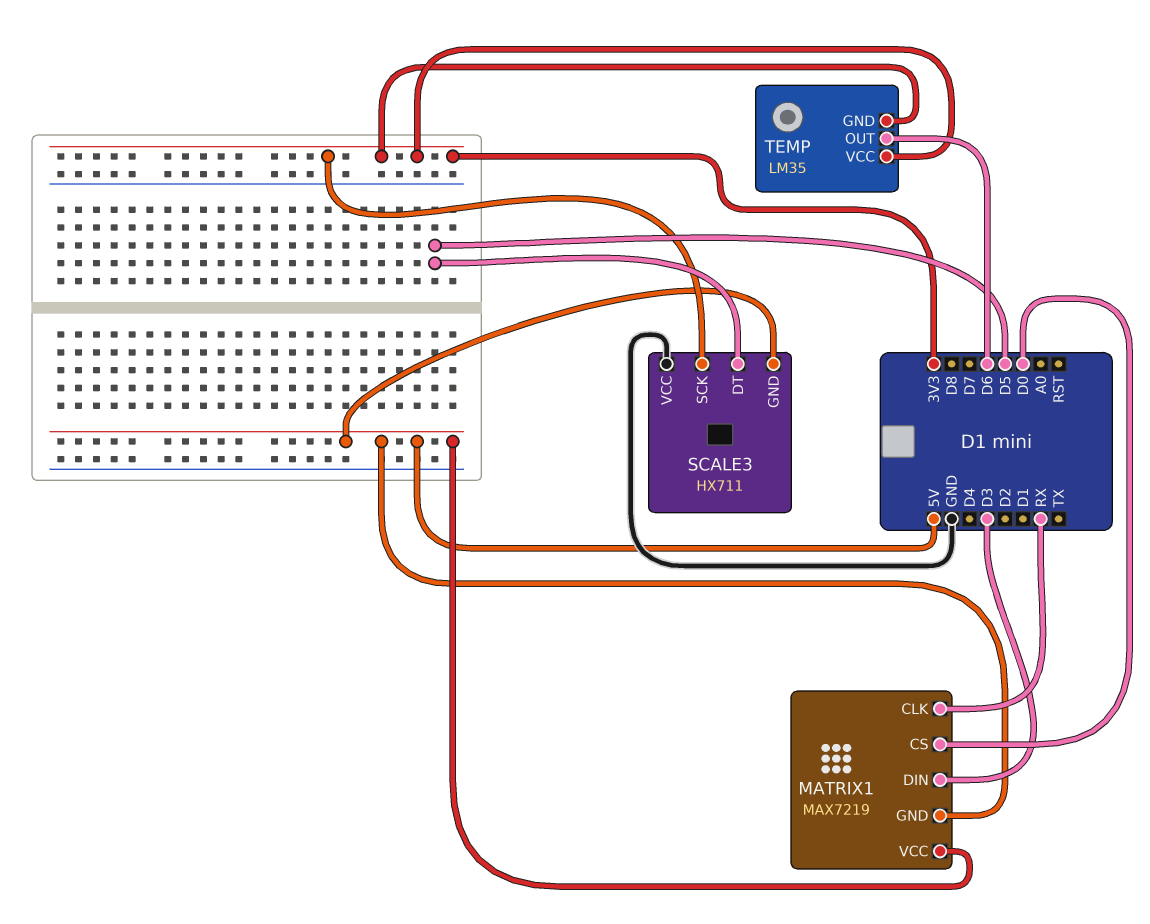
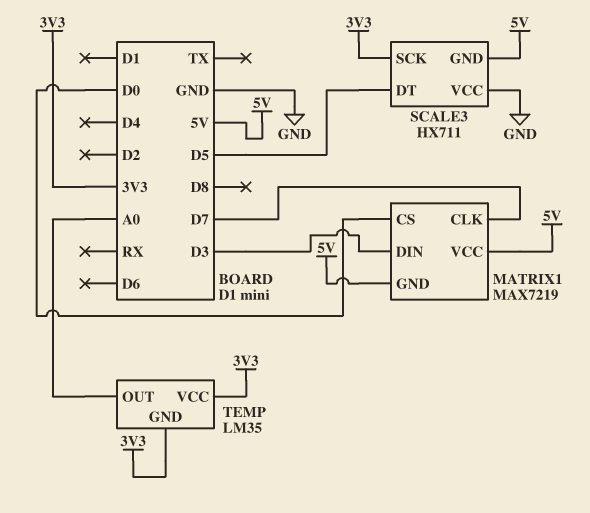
MATRIX1 pin CLK: RX -> D7
TEMP pin OUT: D6 -> A0

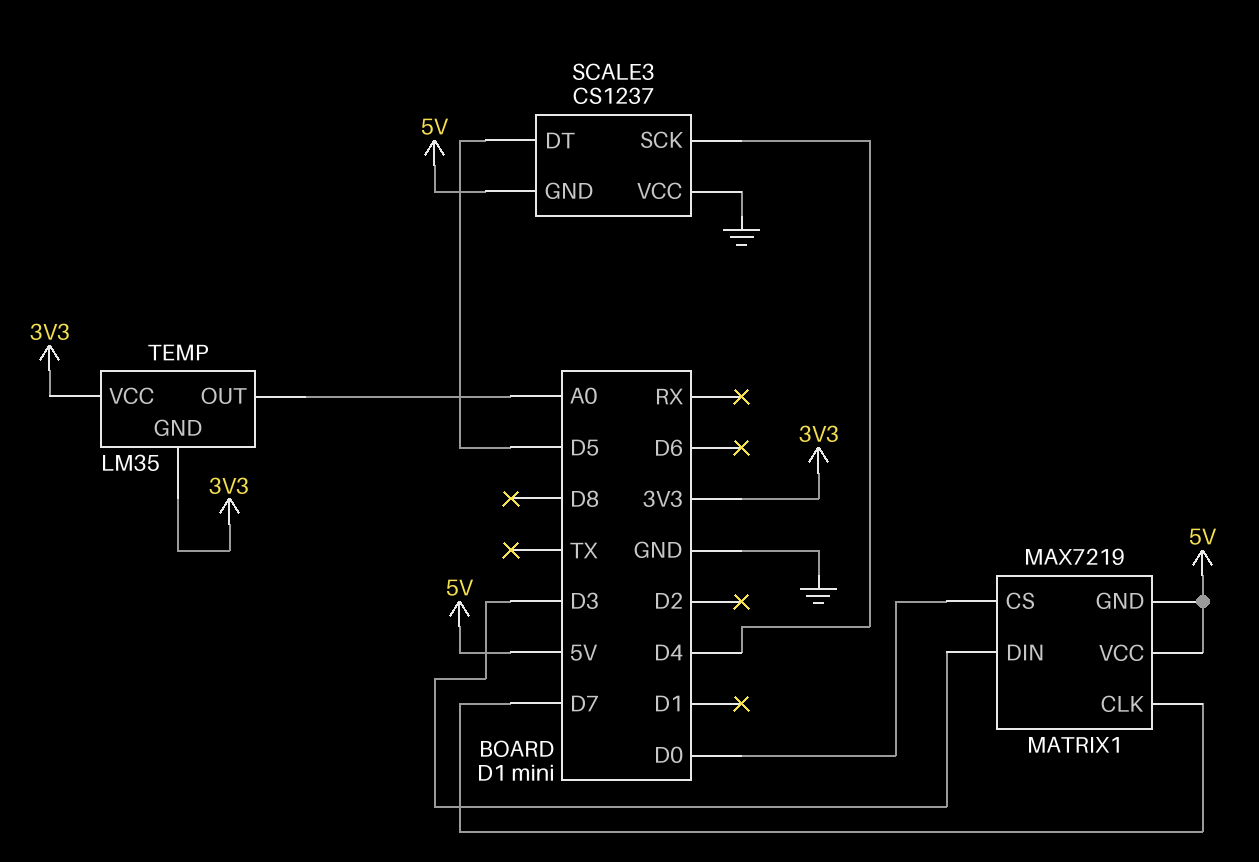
SCALE3: HX711 -> CS1237
SCALE3 pin SCK: 3V3 -> D4

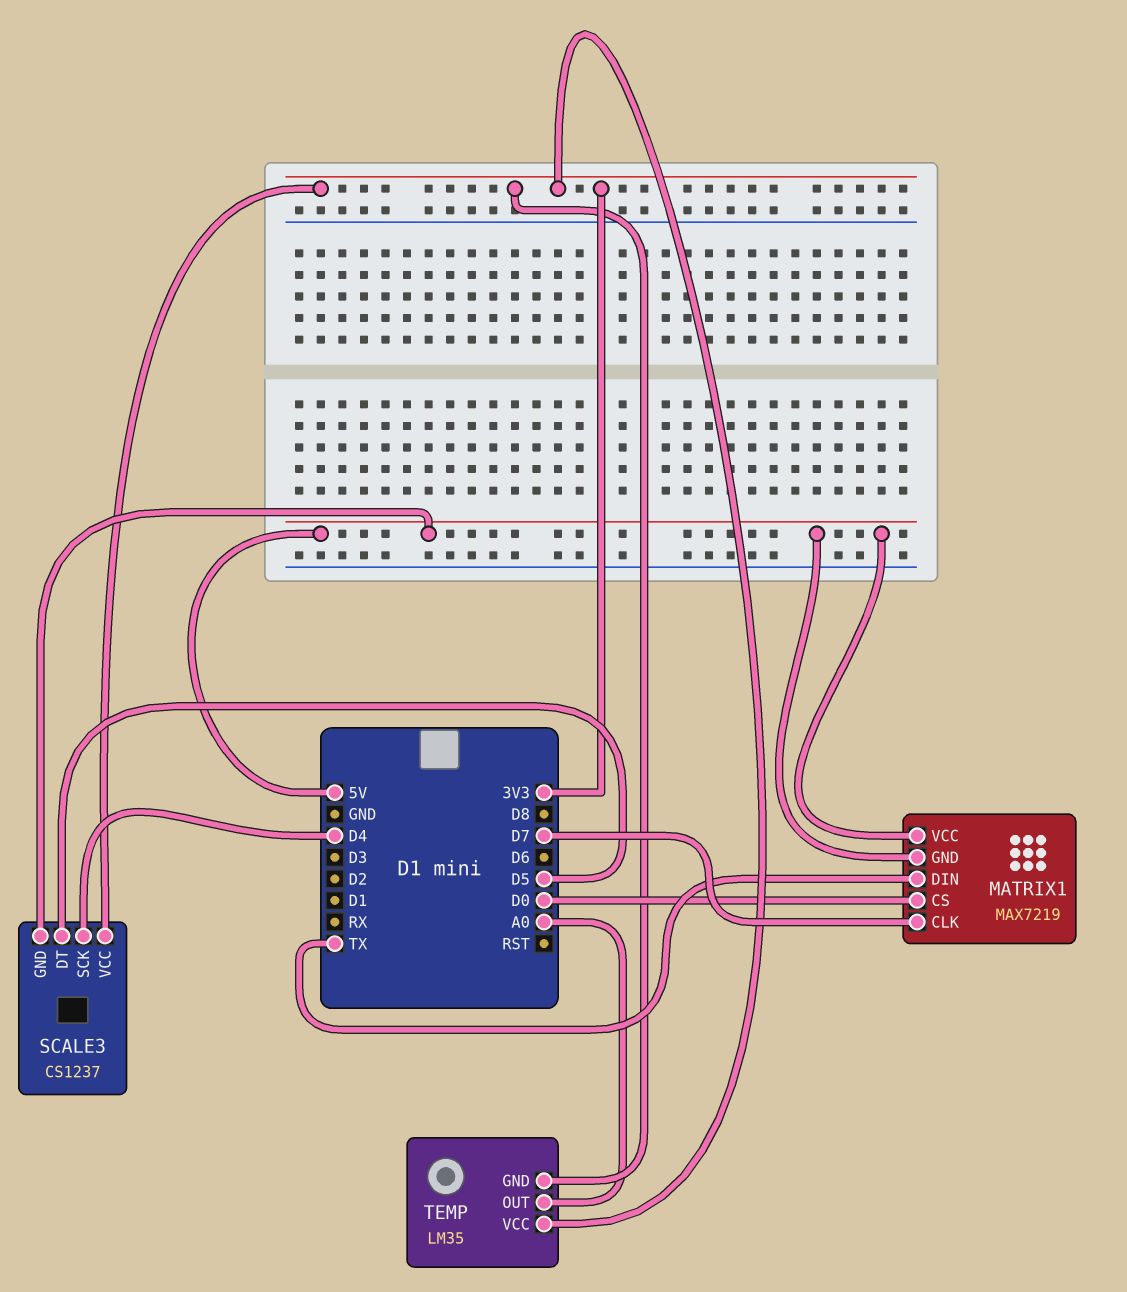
MATRIX1 pin DIN: D3 -> TX
SCALE3 pin VCC: GND -> 3V3

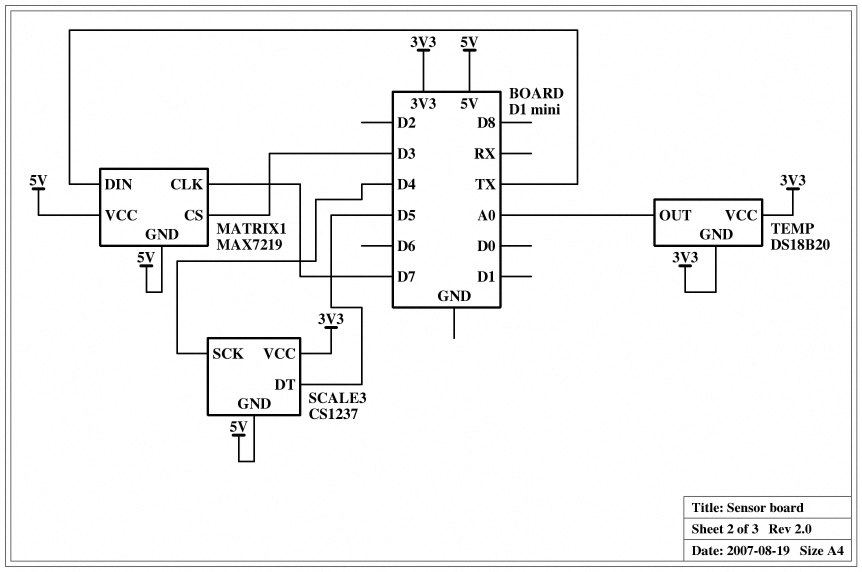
MATRIX1 pin CS: D0 -> D3
TEMP: LM35 -> DS18B20

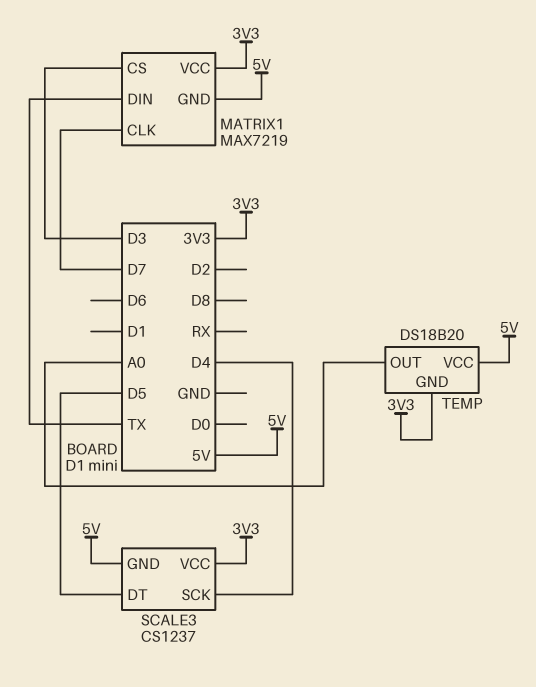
MATRIX1 pin VCC: 5V -> 3V3
TEMP pin VCC: 3V3 -> 5V

